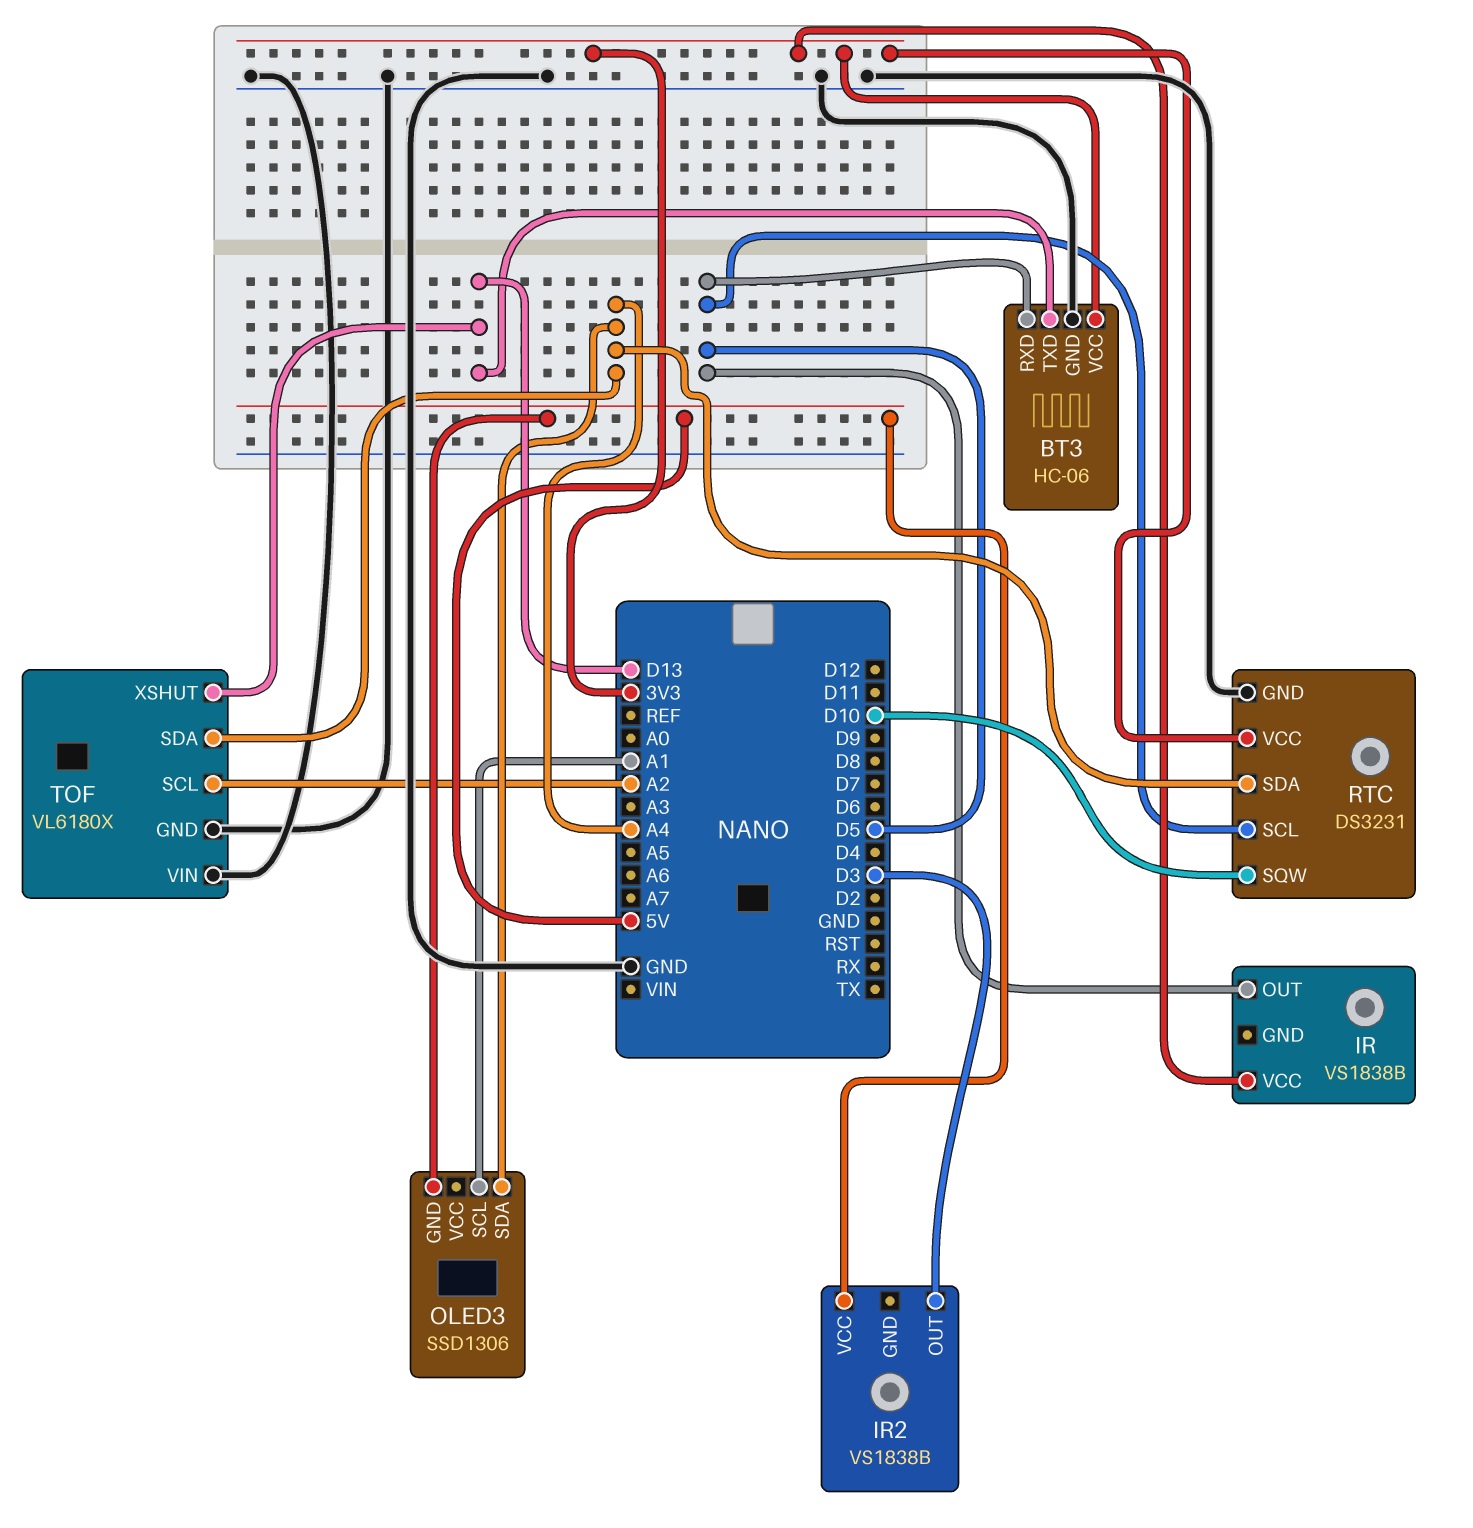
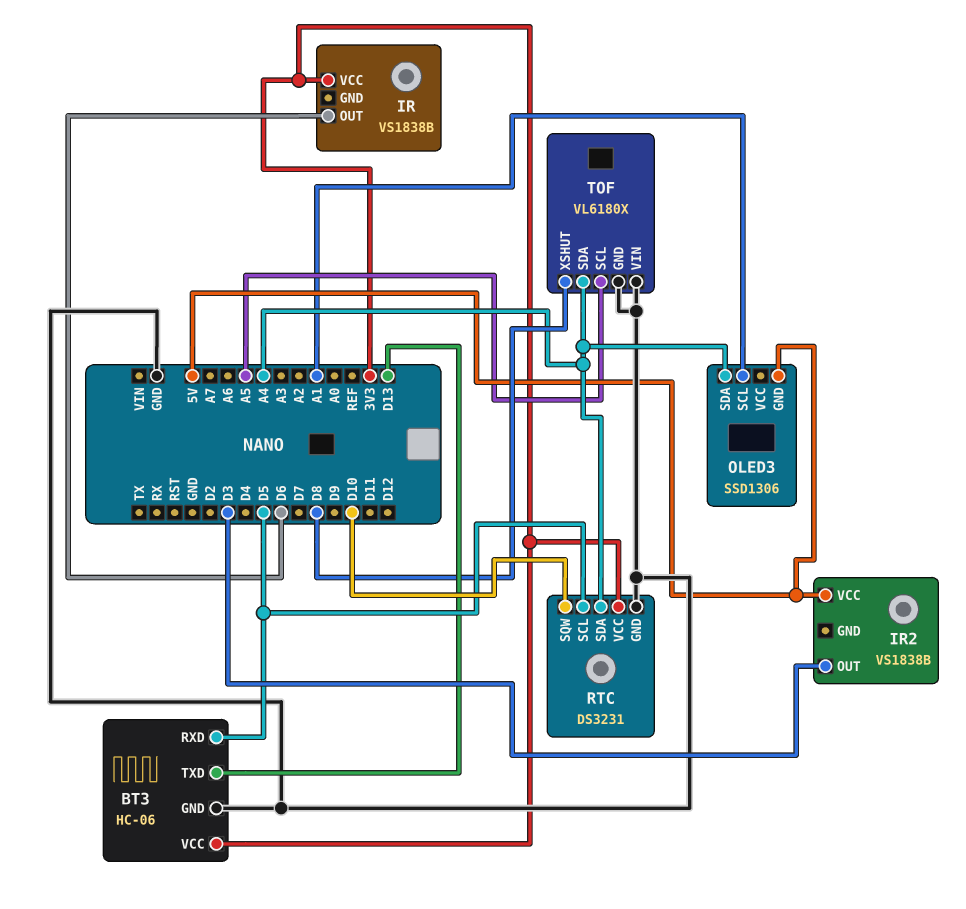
IR pin OUT: D5 -> D6
TOF pin SCL: A2 -> A5
TOF pin XSHUT: D13 -> D8

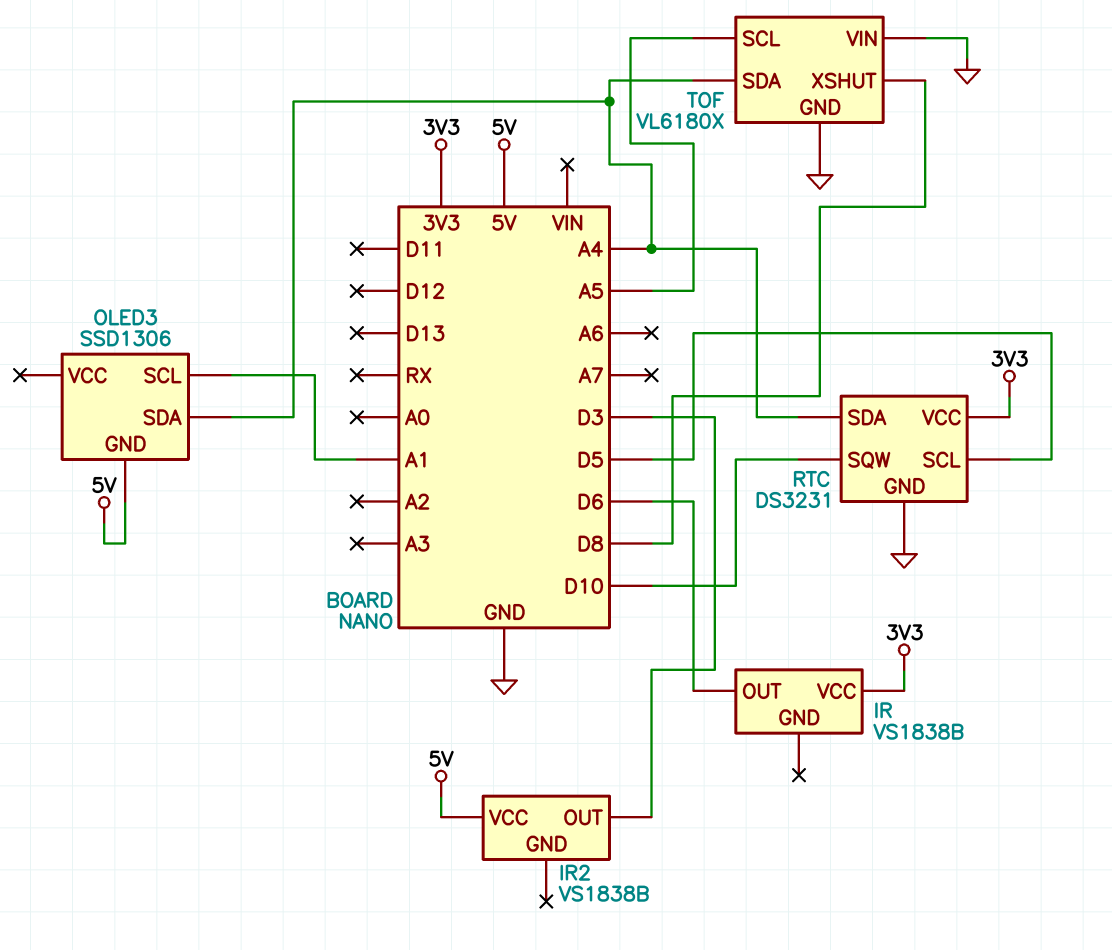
BT3: HC-06 -> none
BT3 pin GND: GND -> none
BT3 pin RXD: D5 -> none
BT3 pin TXD: D13 -> none
BT3 pin VCC: 3V3 -> none

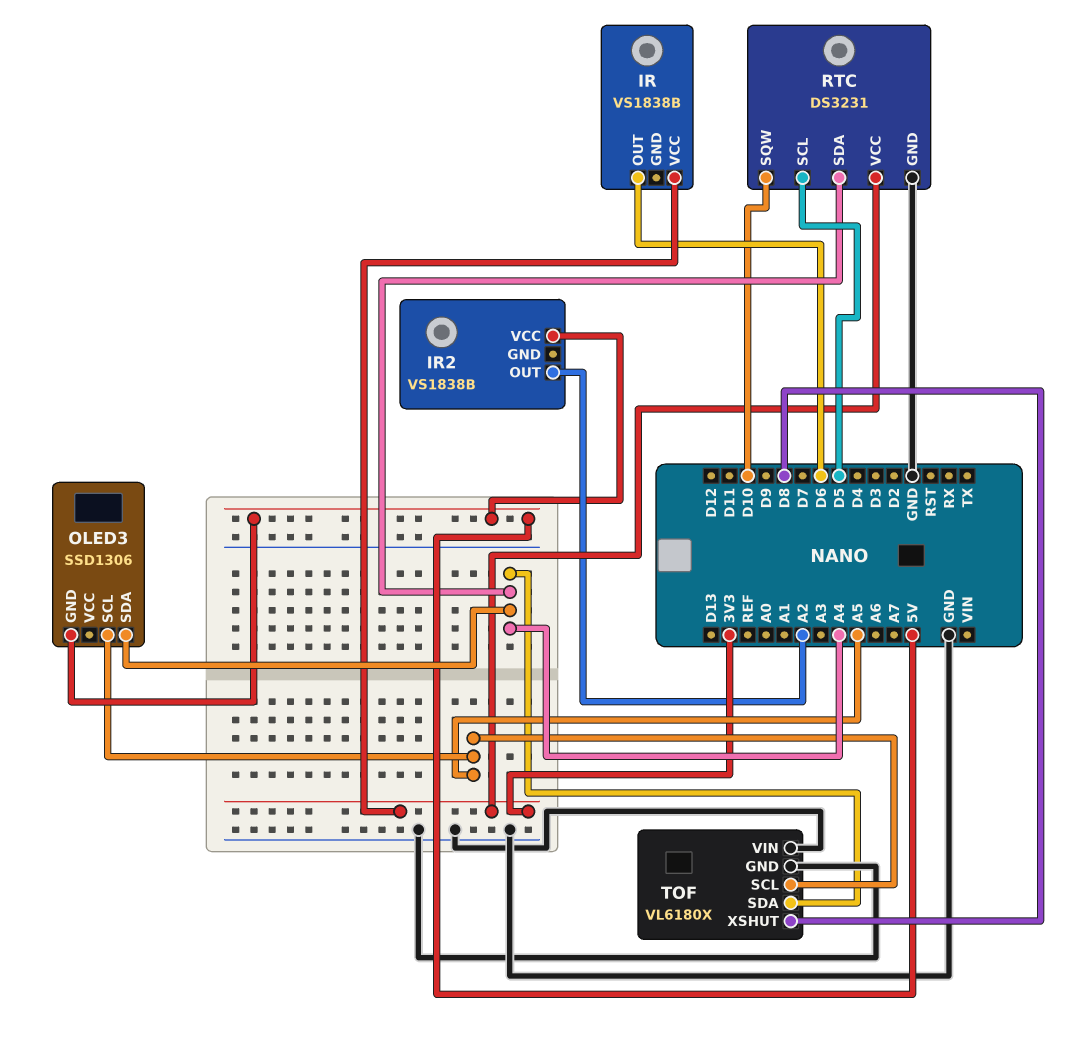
IR2 pin OUT: D3 -> A2
OLED3 pin SCL: A1 -> A5

